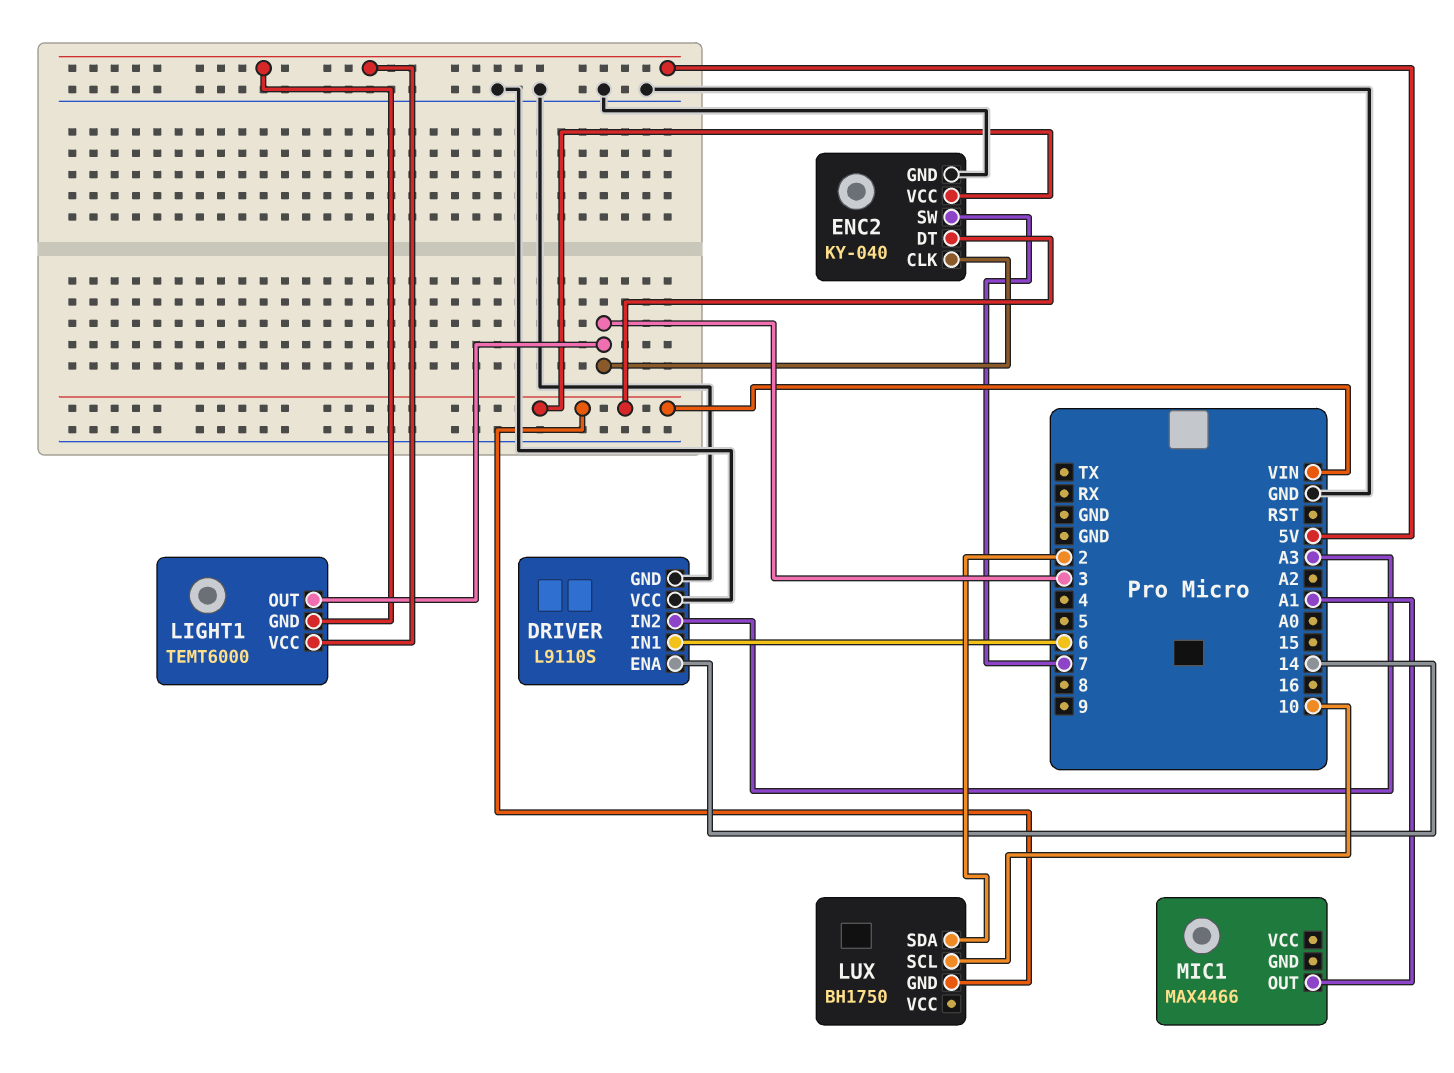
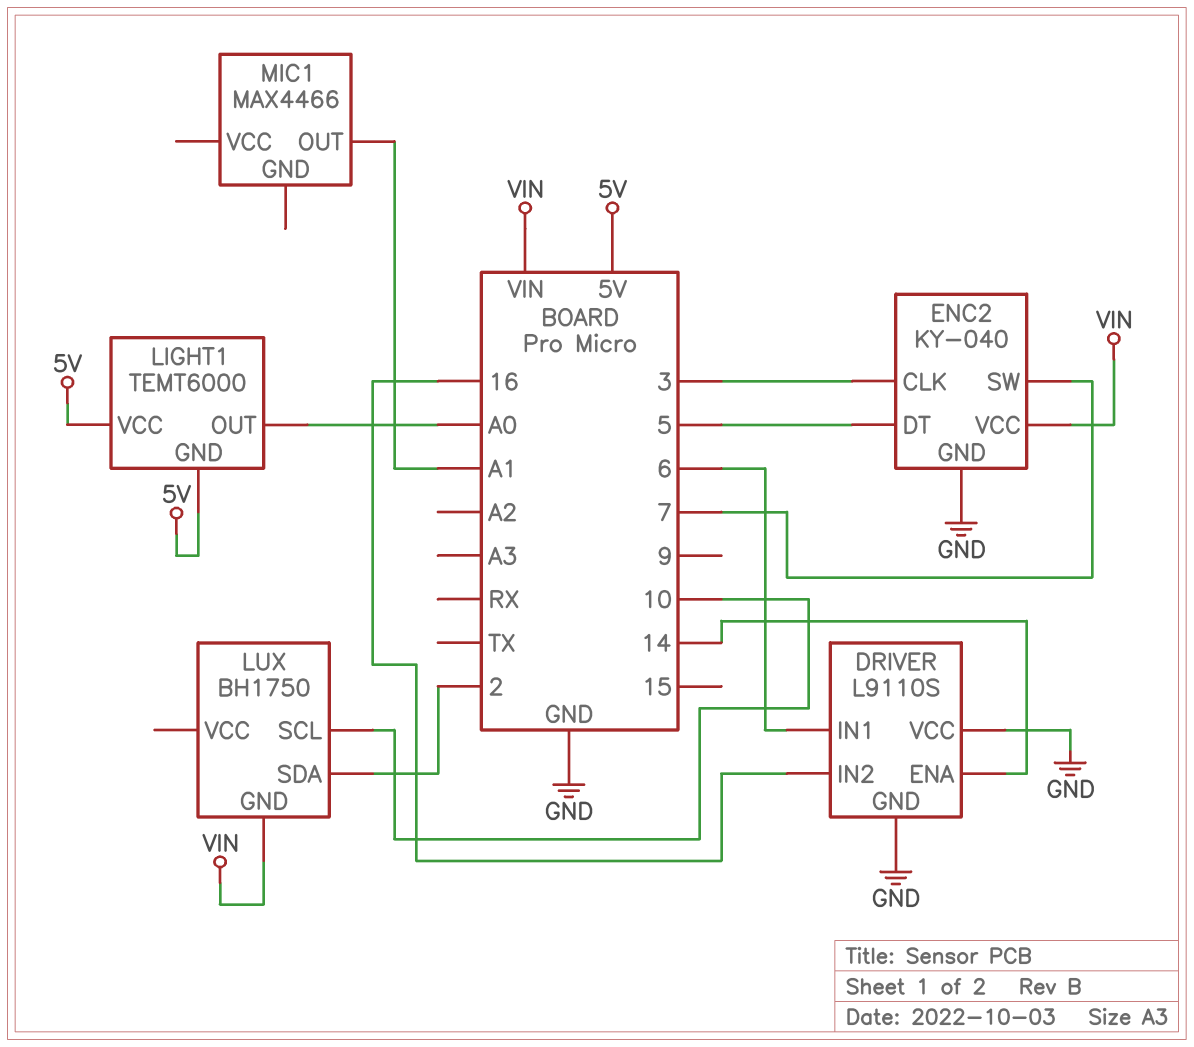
DRIVER pin IN2: A3 -> 16
ENC2 pin DT: VIN -> 5
LIGHT1 pin OUT: 3 -> A0

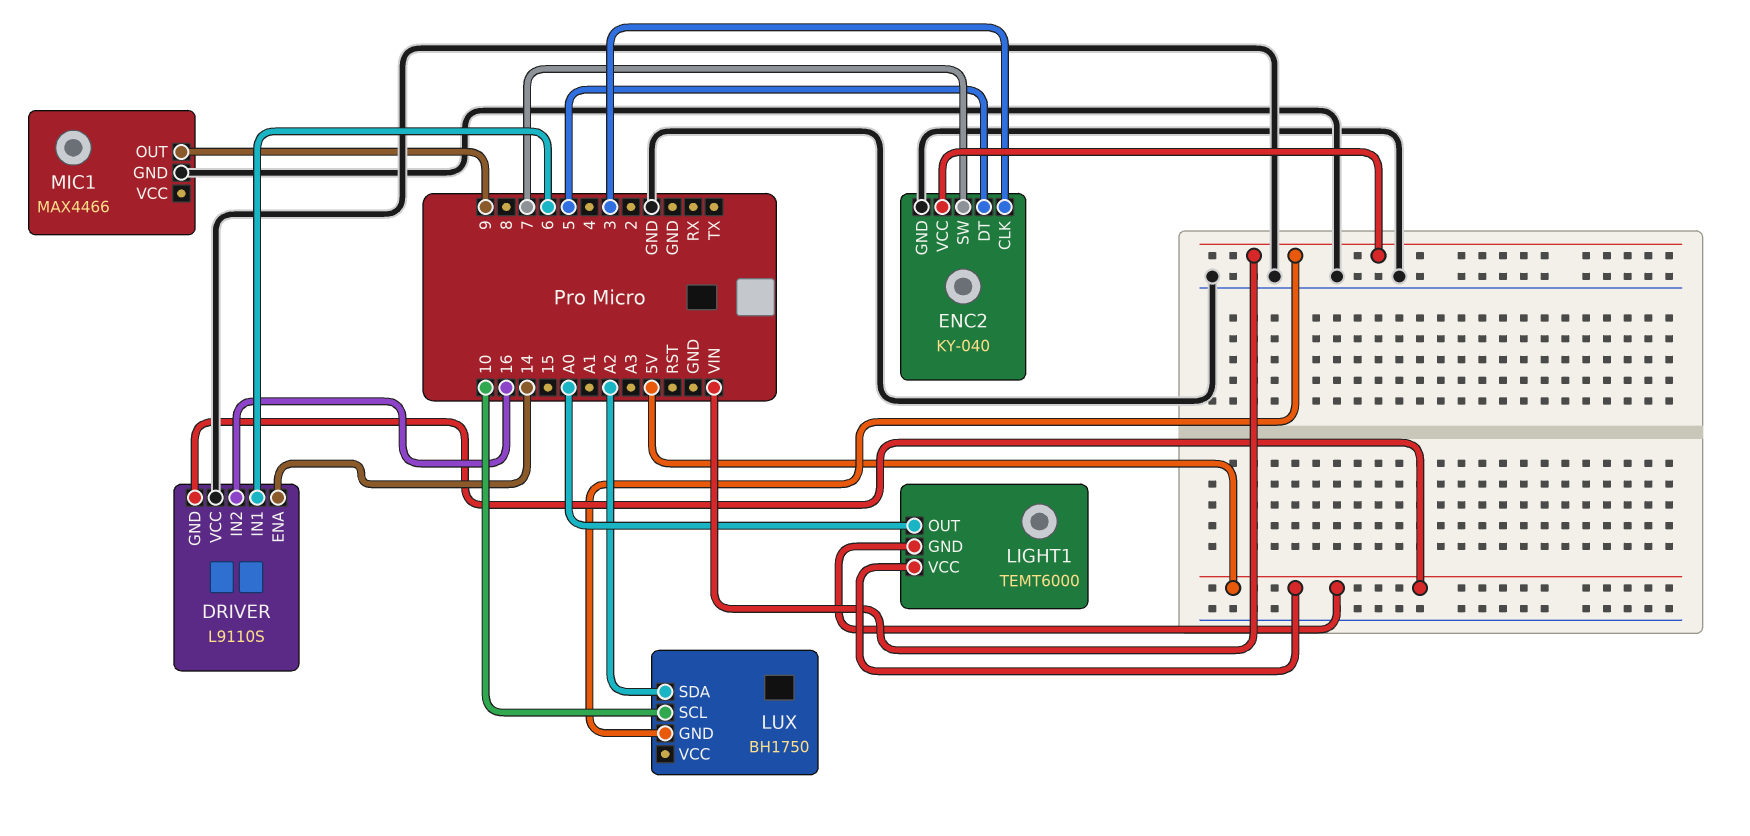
DRIVER pin GND: GND -> 5V
LUX pin SDA: 2 -> A2
MIC1 pin GND: none -> GND
MIC1 pin OUT: A1 -> 9

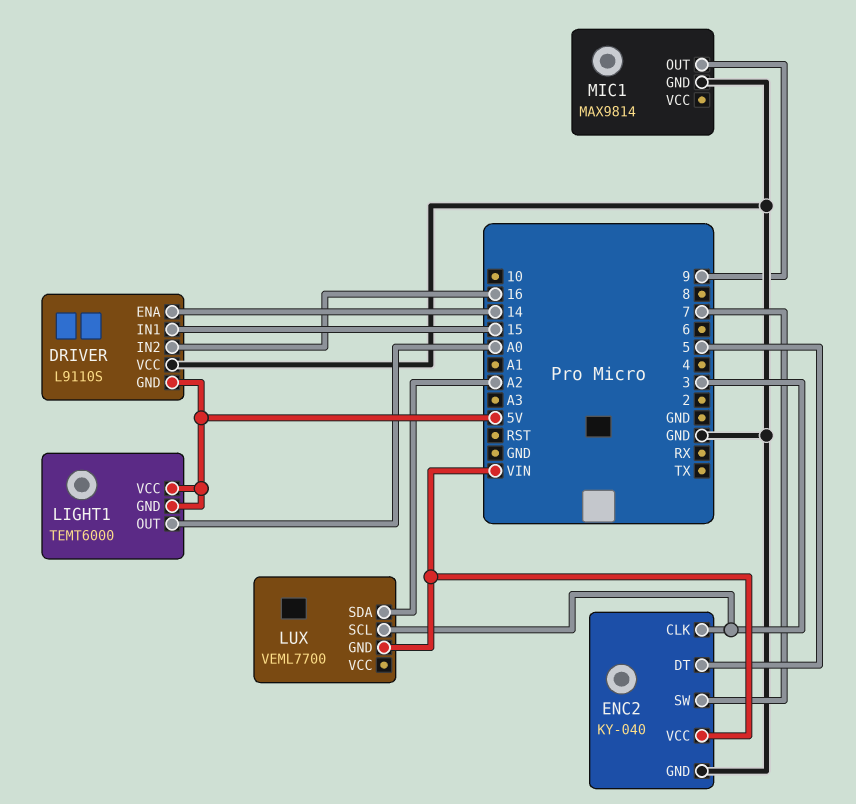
DRIVER pin IN1: 6 -> 15
LUX: BH1750 -> VEML7700
LUX pin SCL: 10 -> 3
MIC1: MAX4466 -> MAX9814

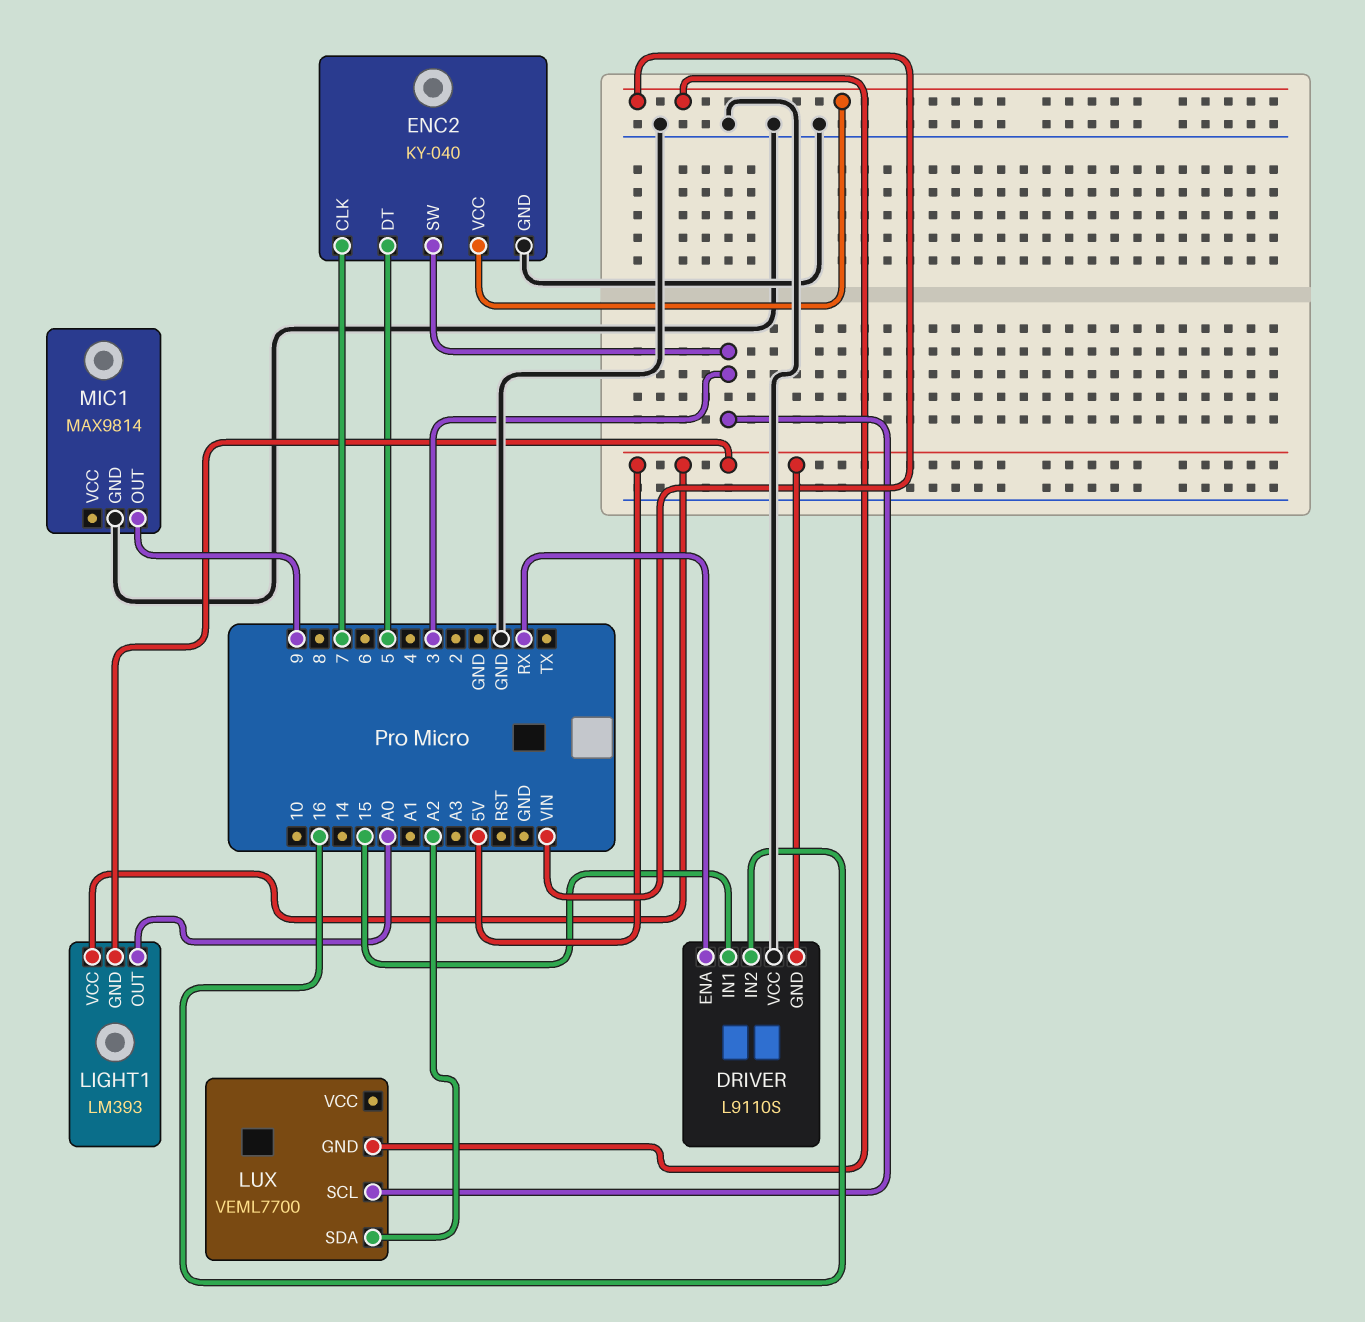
DRIVER pin ENA: 14 -> RX
ENC2 pin CLK: 3 -> 7
ENC2 pin SW: 7 -> 3
LIGHT1: TEMT6000 -> LM393

